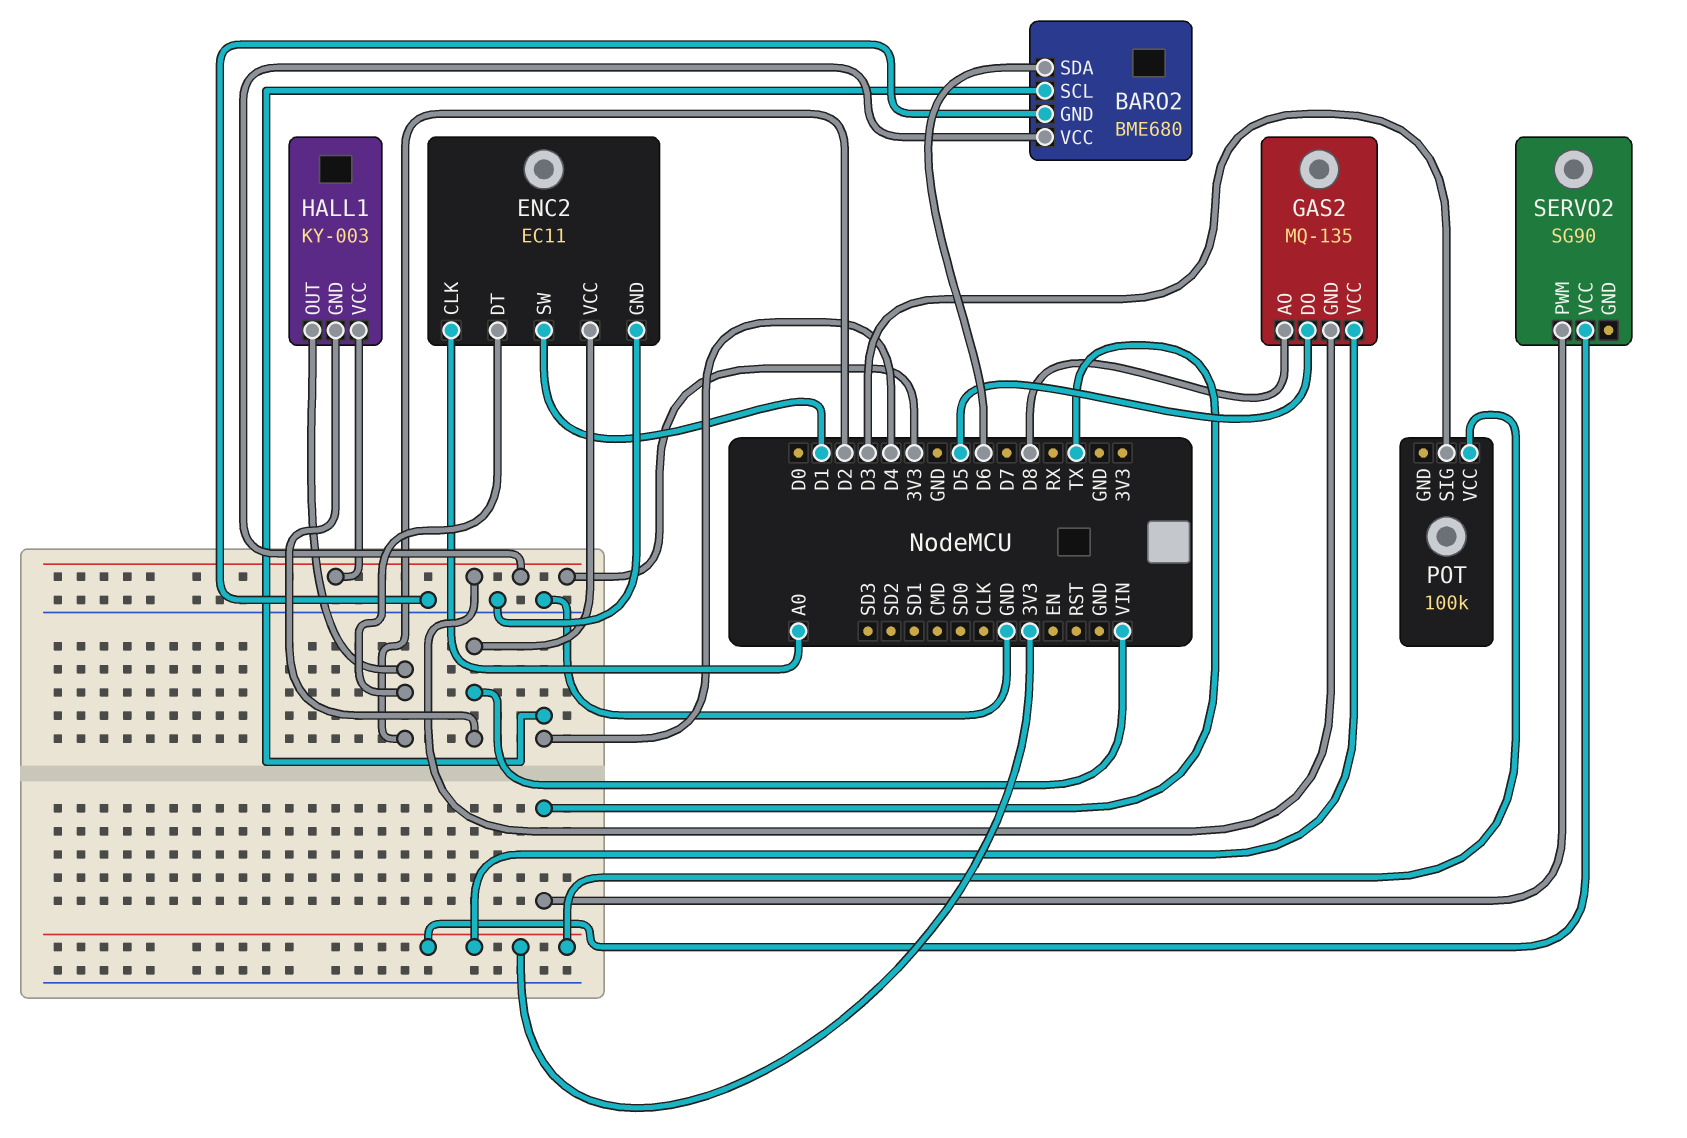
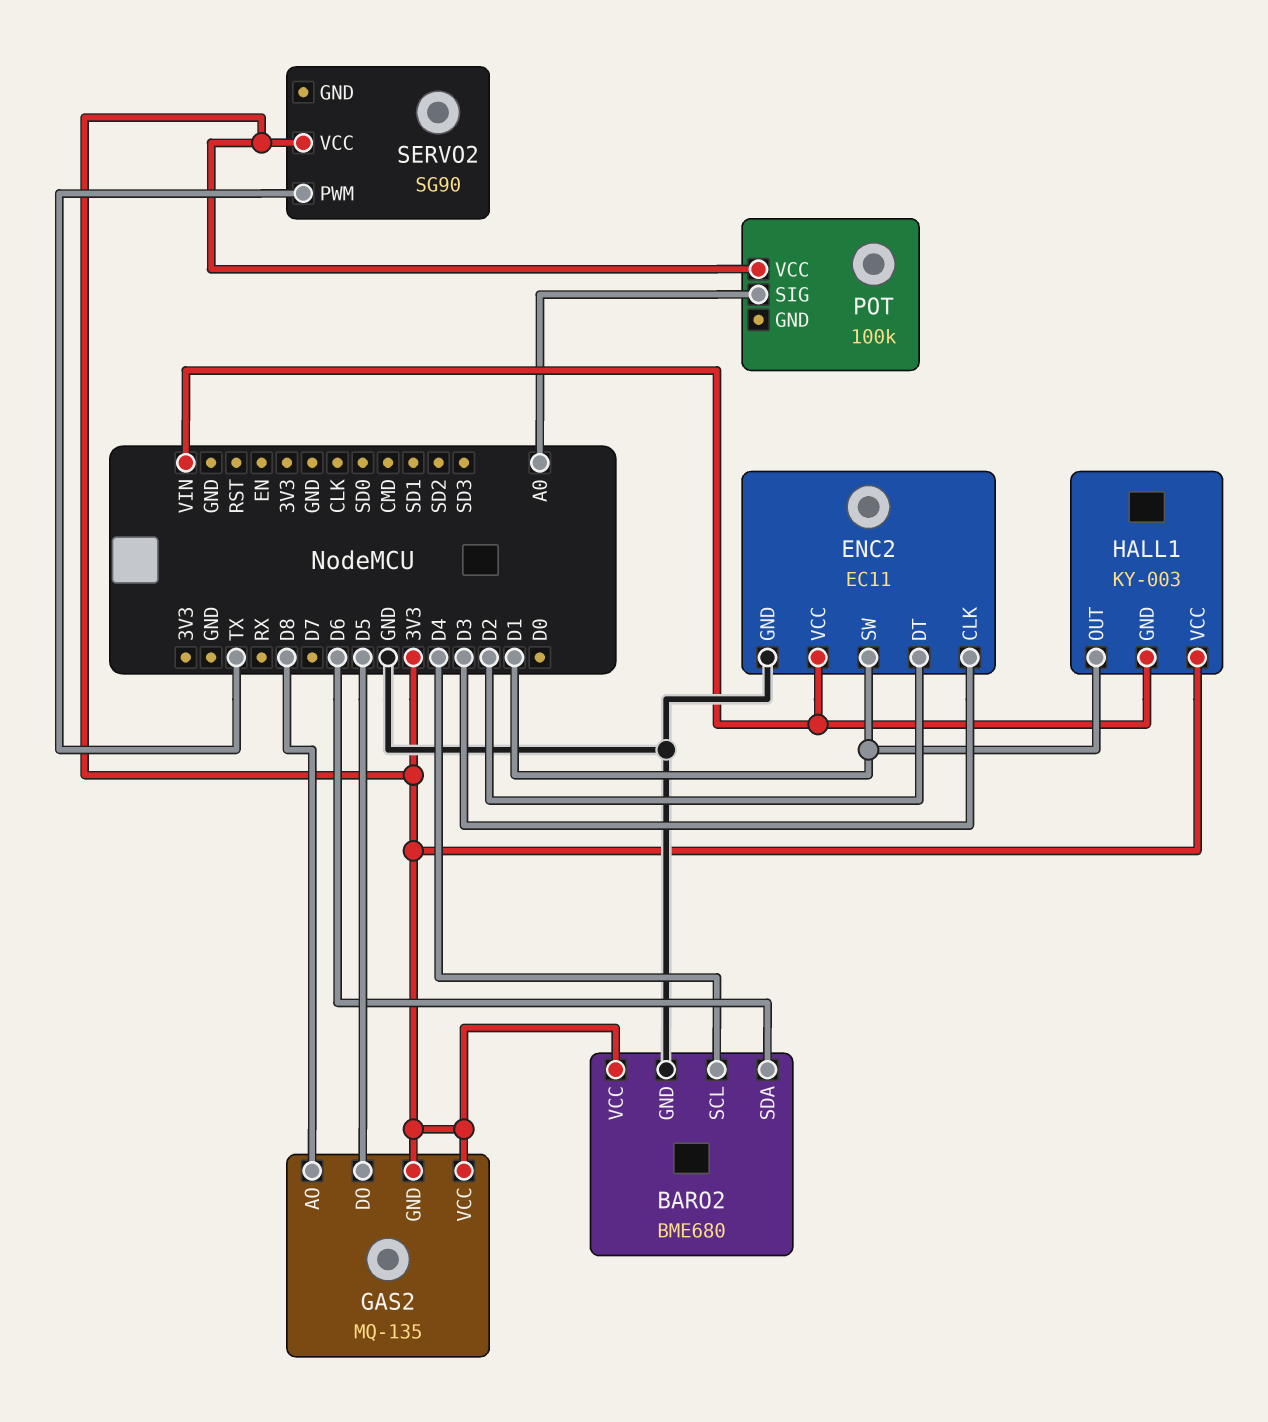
ENC2 pin CLK: A0 -> D3
HALL1 pin OUT: D2 -> D1
POT pin SIG: D3 -> A0

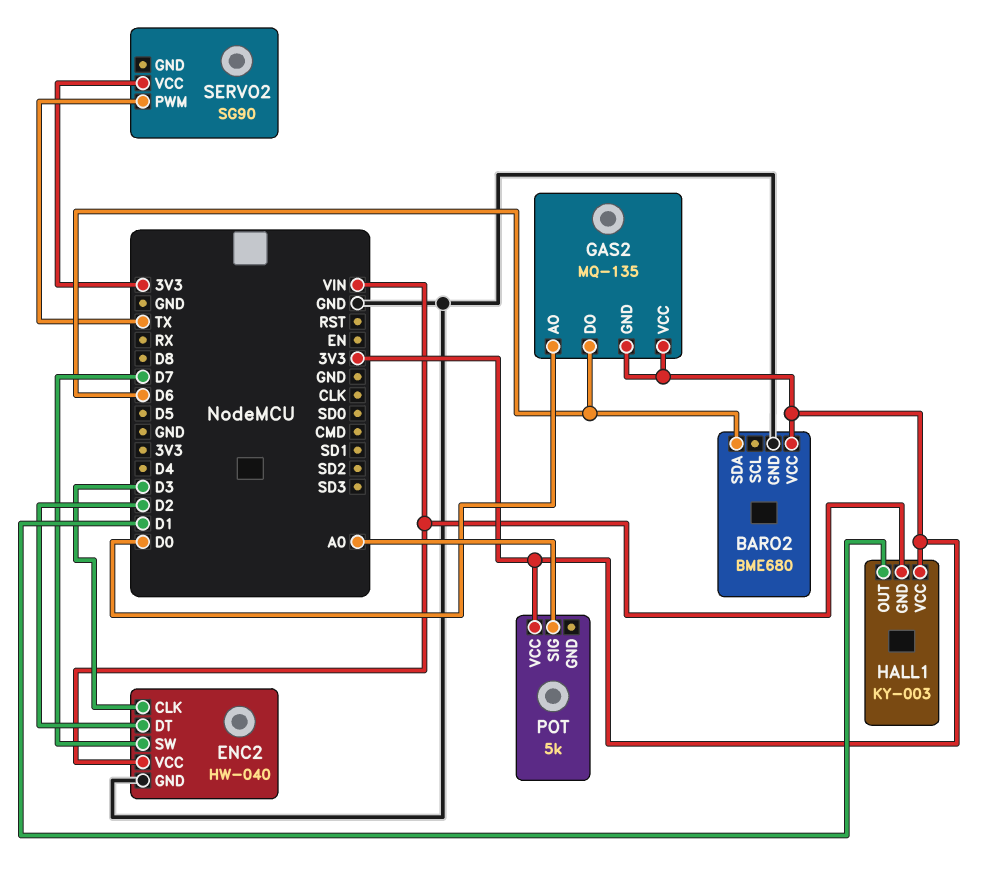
BARO2 pin SCL: D4 -> none
ENC2: EC11 -> HW-040
ENC2 pin SW: D1 -> D7
GAS2 pin AO: D8 -> D0
GAS2 pin DO: D5 -> D6
POT: 100k -> 5k

